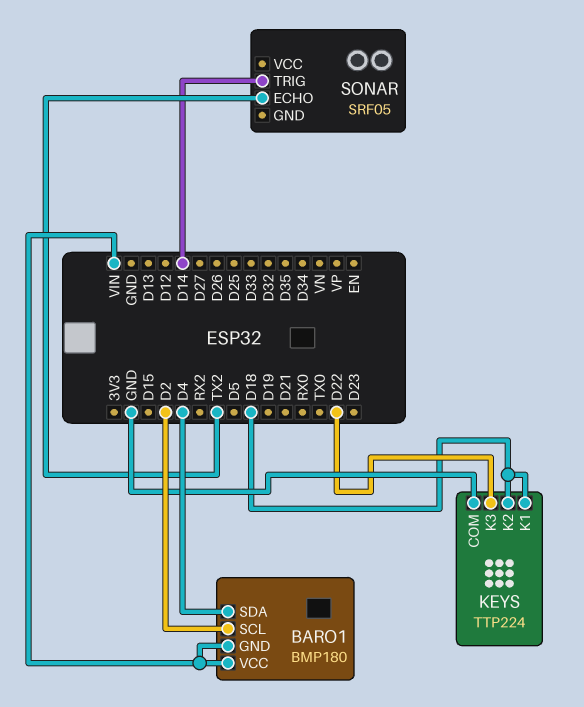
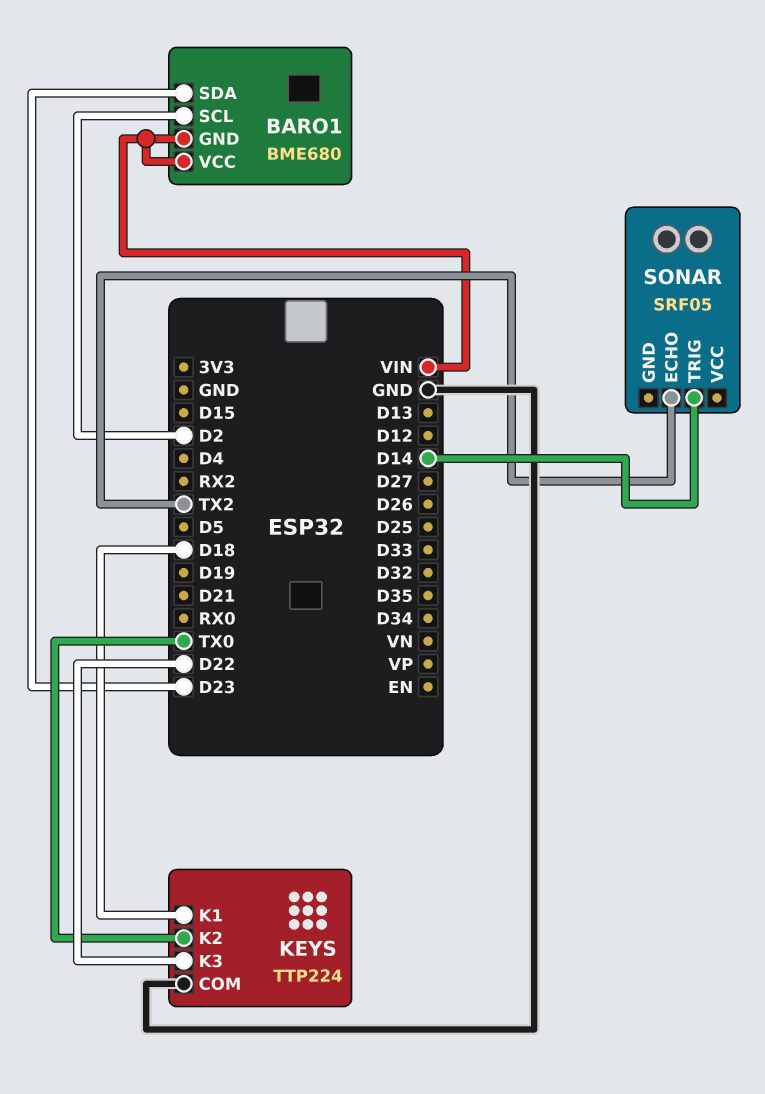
BARO1: BMP180 -> BME680
BARO1 pin SDA: D4 -> D23
KEYS pin K2: D18 -> TX0

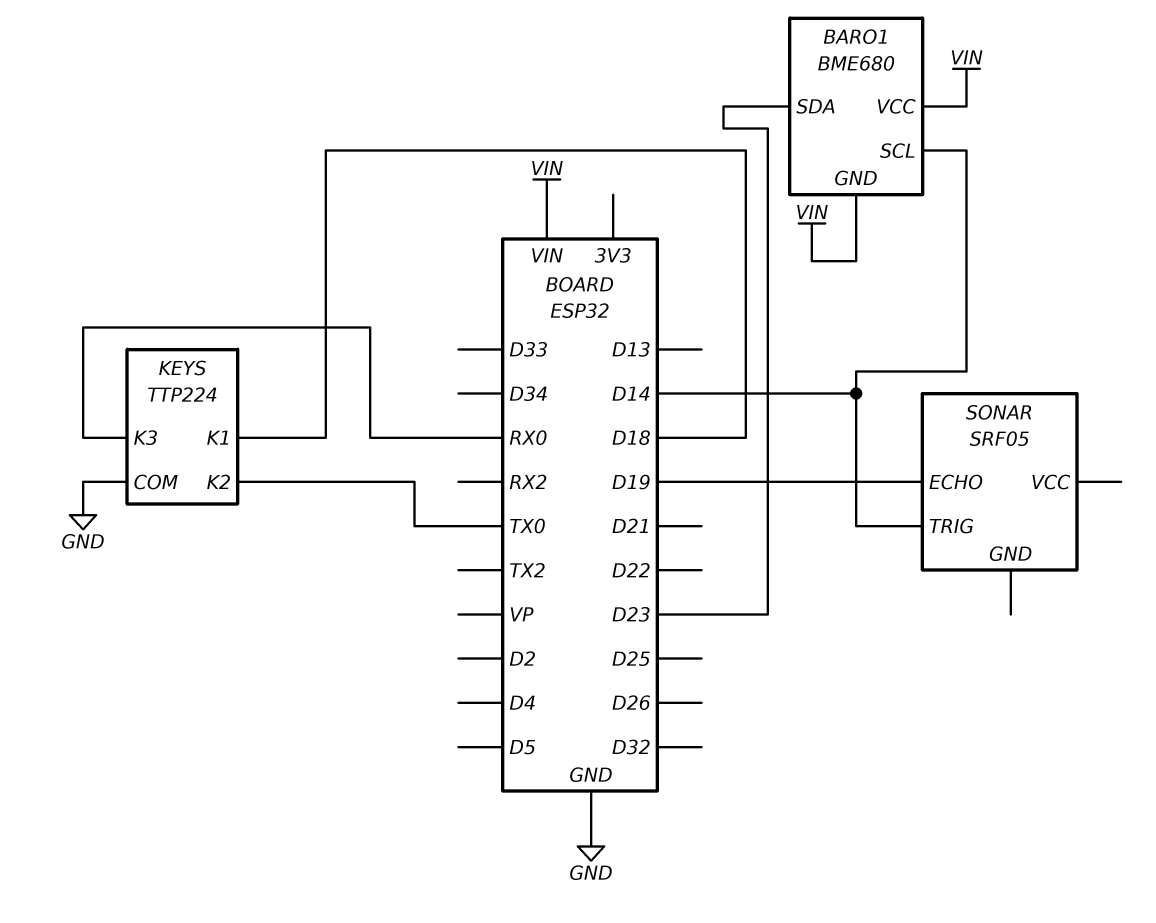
BARO1 pin SCL: D2 -> D14
KEYS pin K3: D22 -> RX0
SONAR pin ECHO: TX2 -> D19

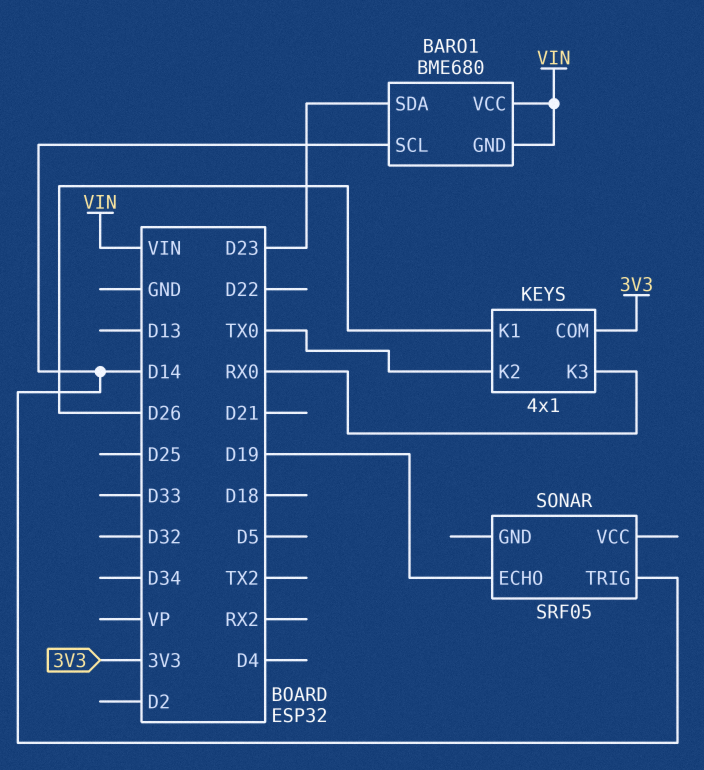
KEYS: TTP224 -> 4x1
KEYS pin COM: GND -> 3V3
KEYS pin K1: D18 -> D26

